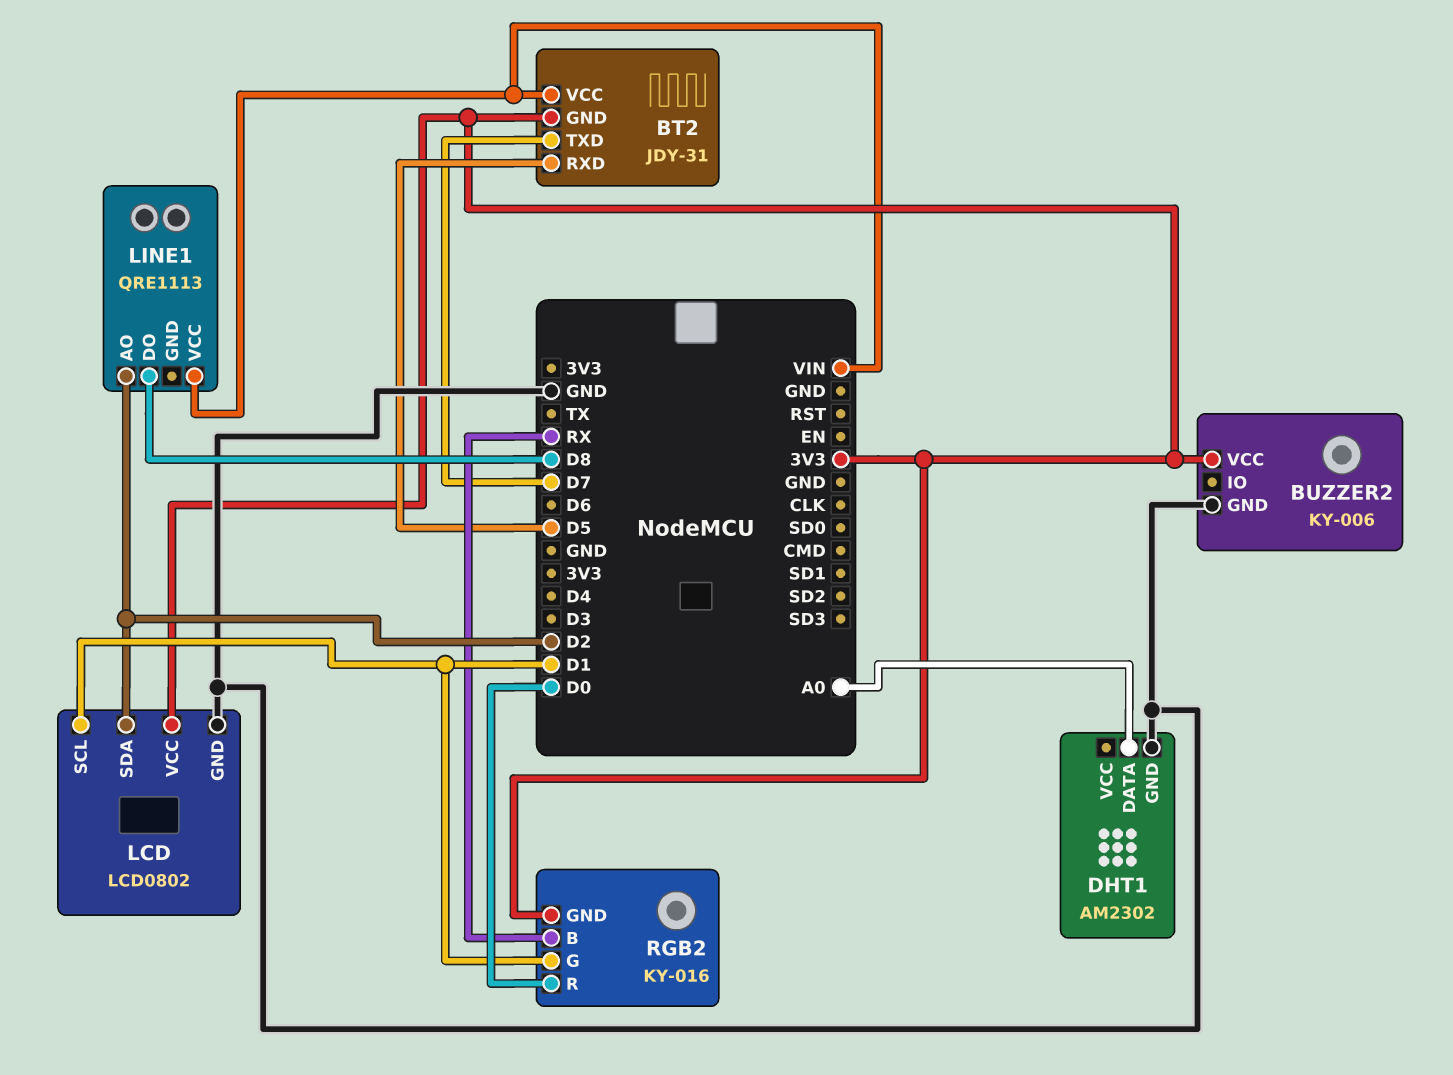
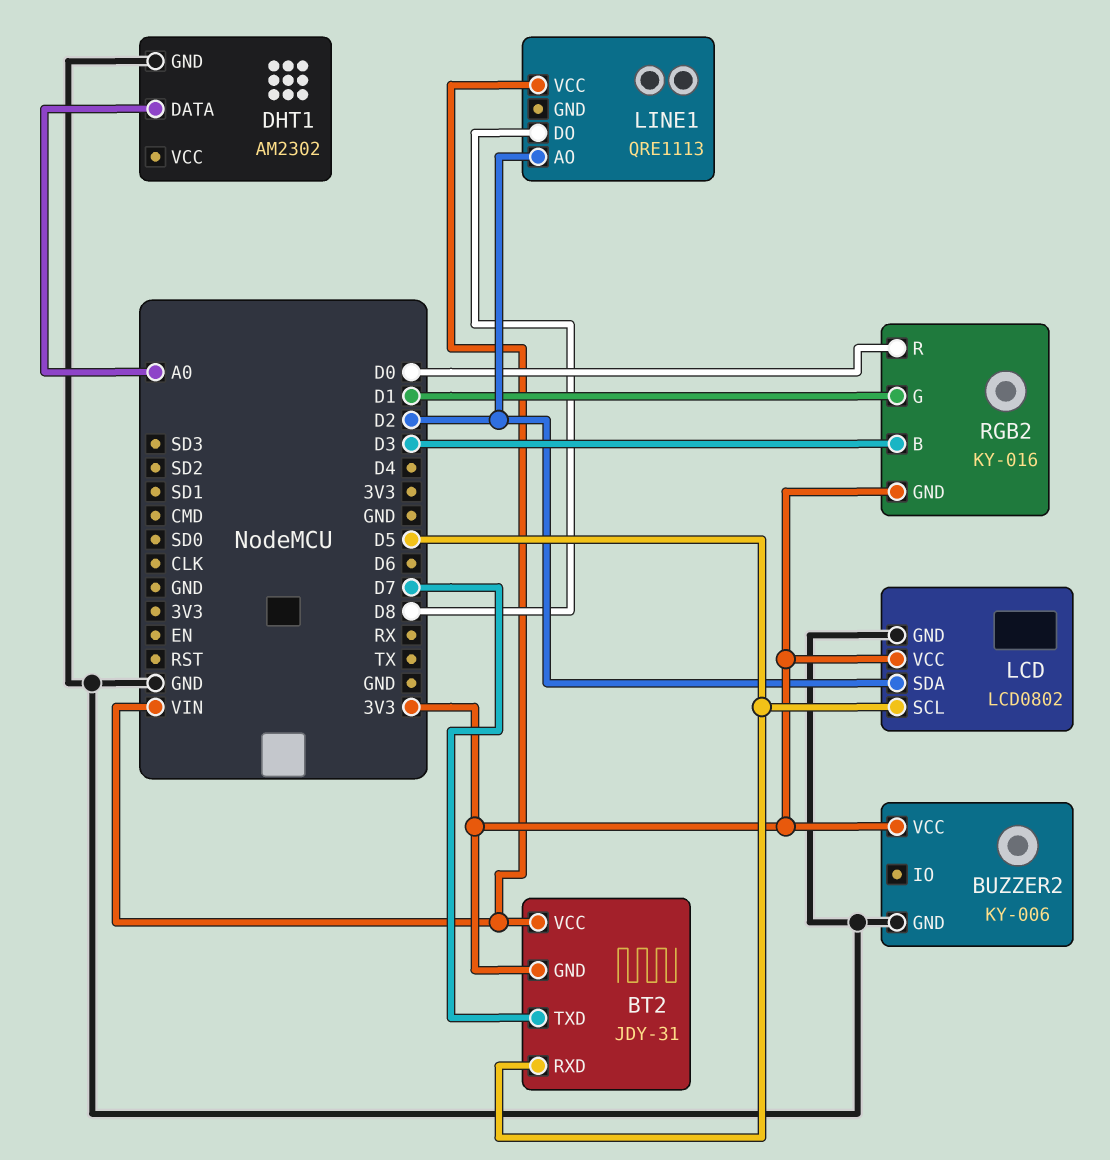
LCD pin SCL: D1 -> D5
RGB2 pin B: RX -> D3

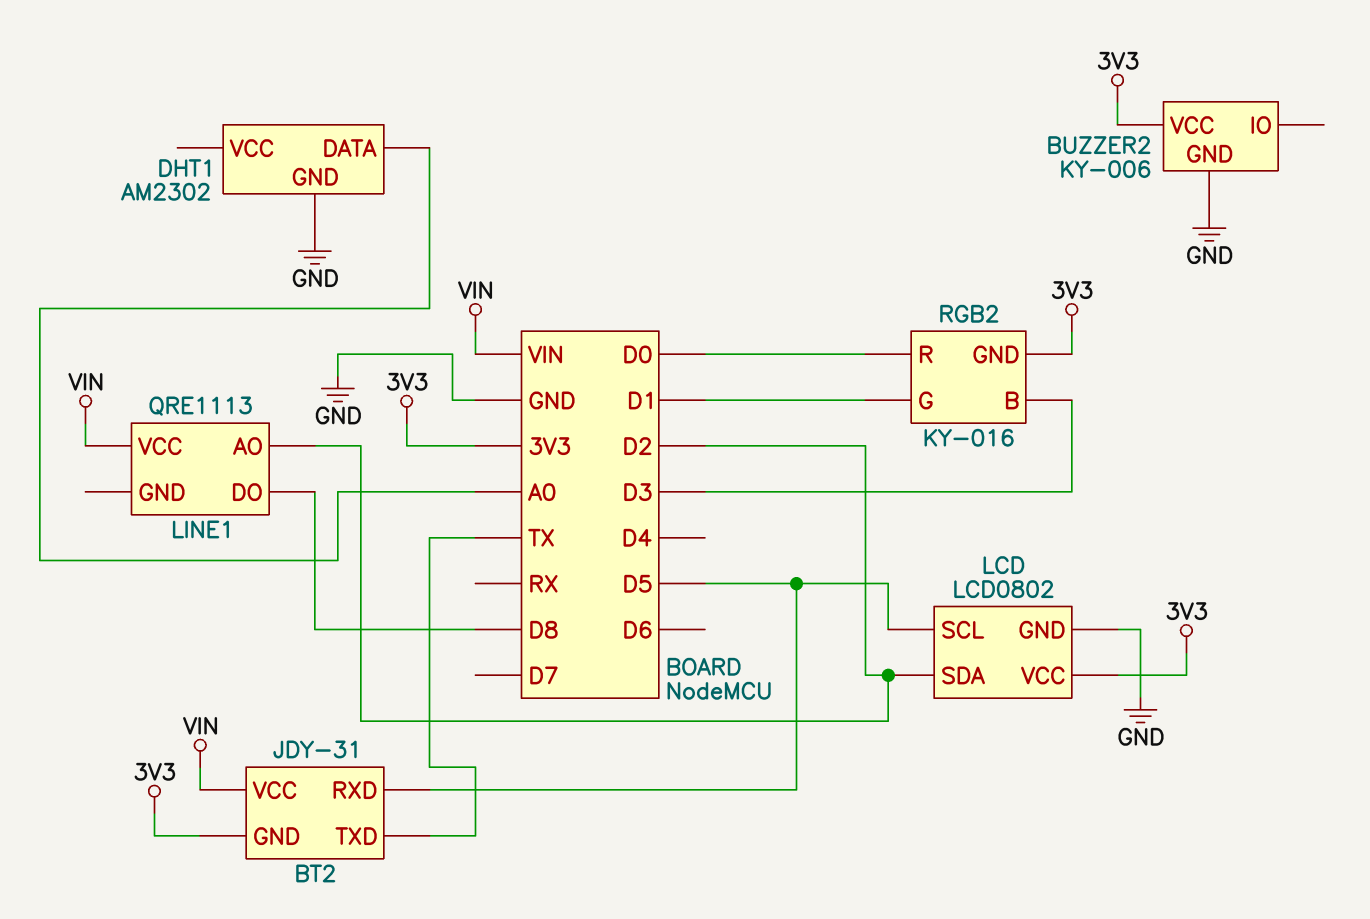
BT2 pin TXD: D7 -> TX

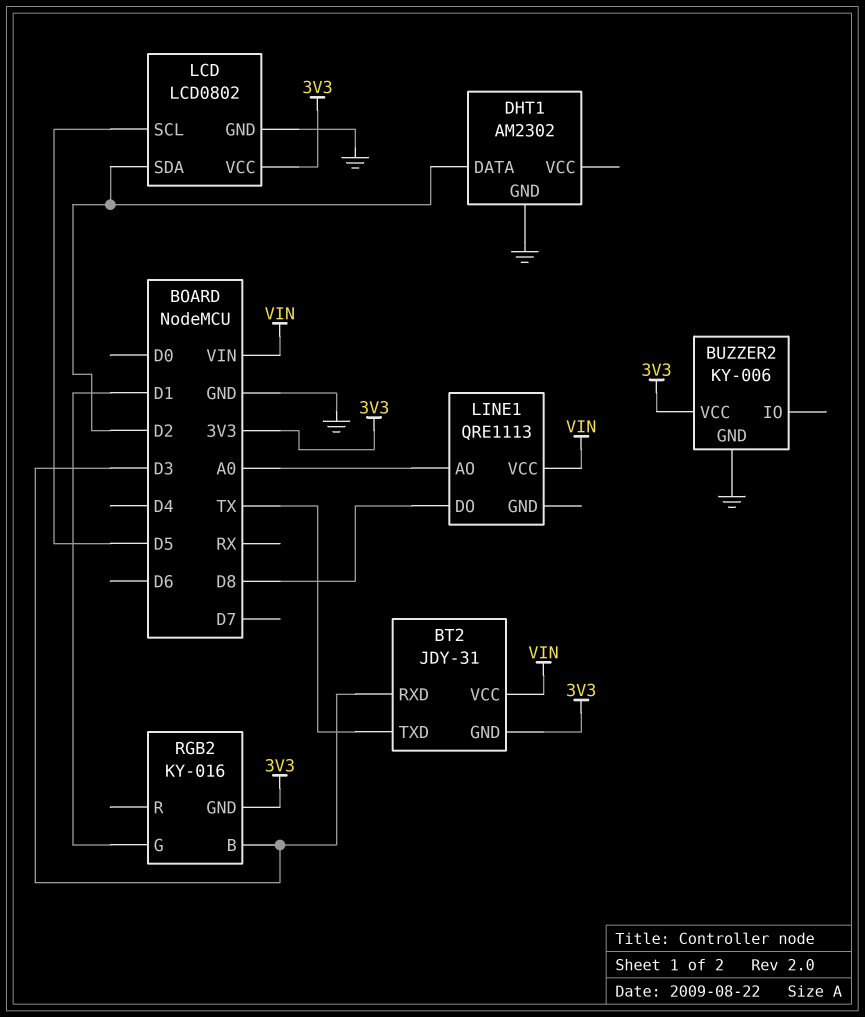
BT2 pin RXD: D5 -> D3
DHT1 pin DATA: A0 -> D2
LINE1 pin AO: D2 -> A0
RGB2 pin R: D0 -> none

